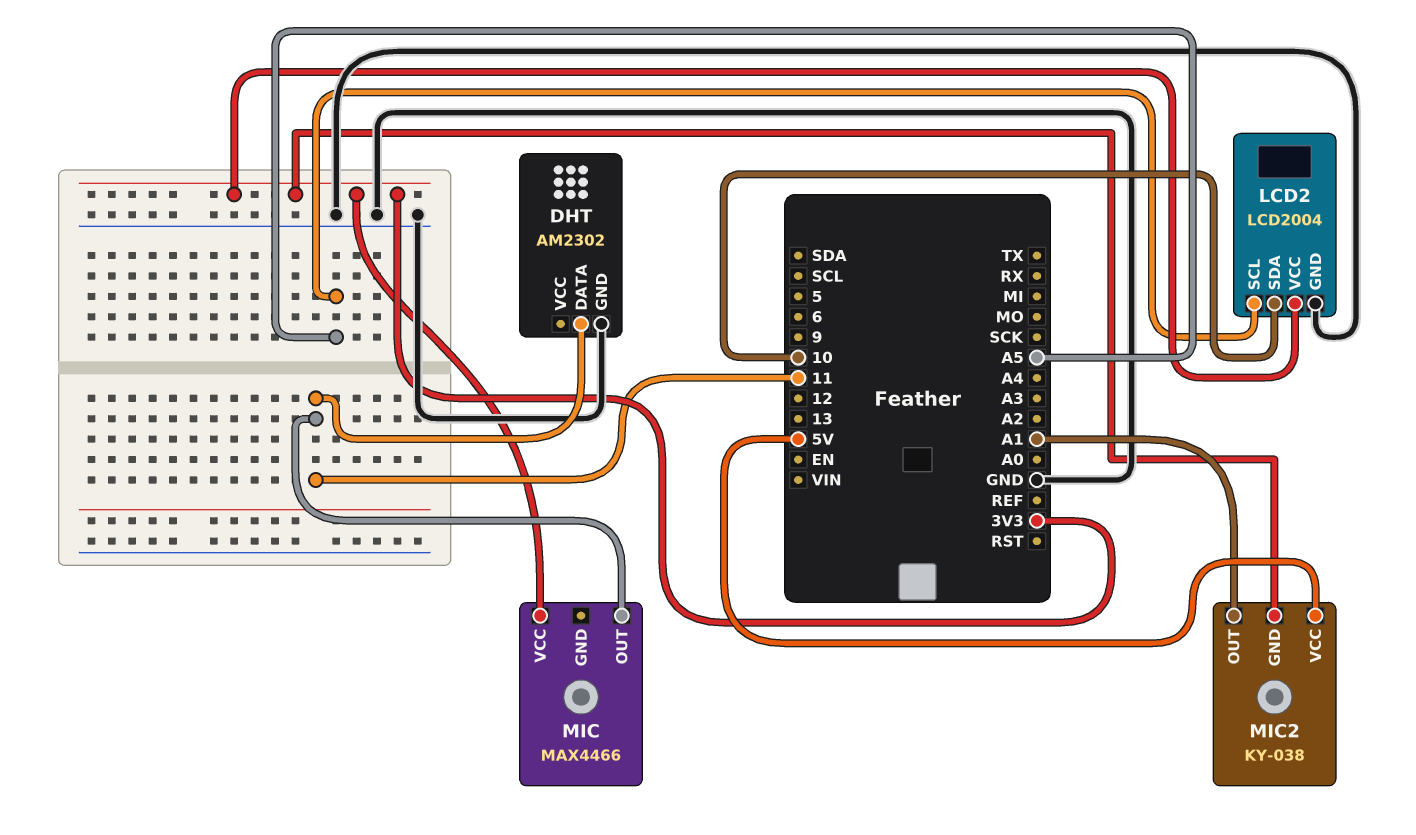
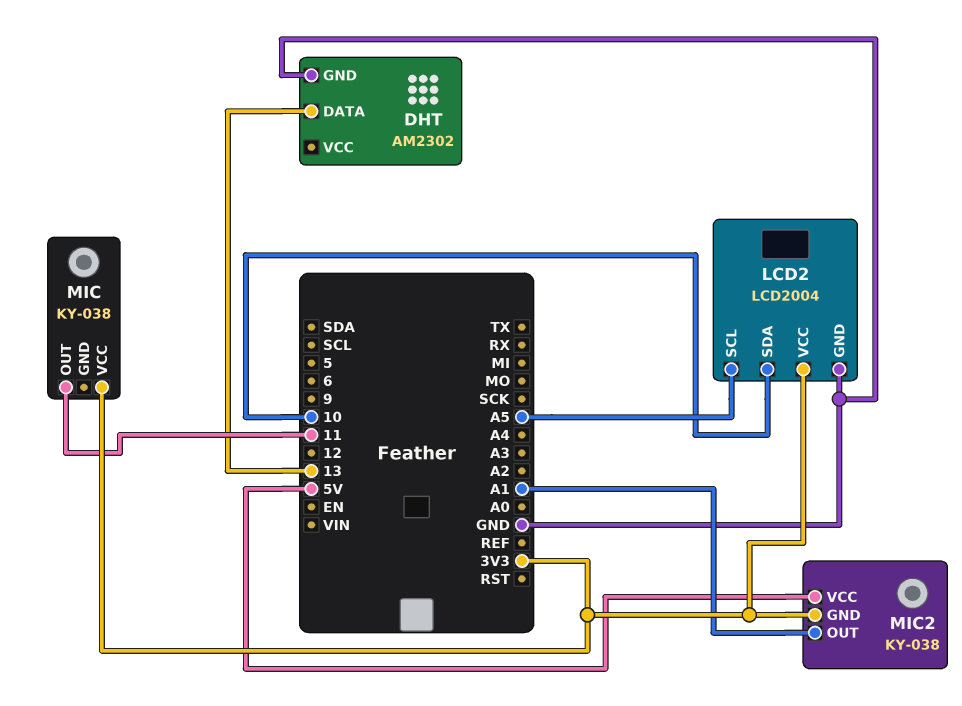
DHT pin DATA: 11 -> 13
MIC: MAX4466 -> KY-038

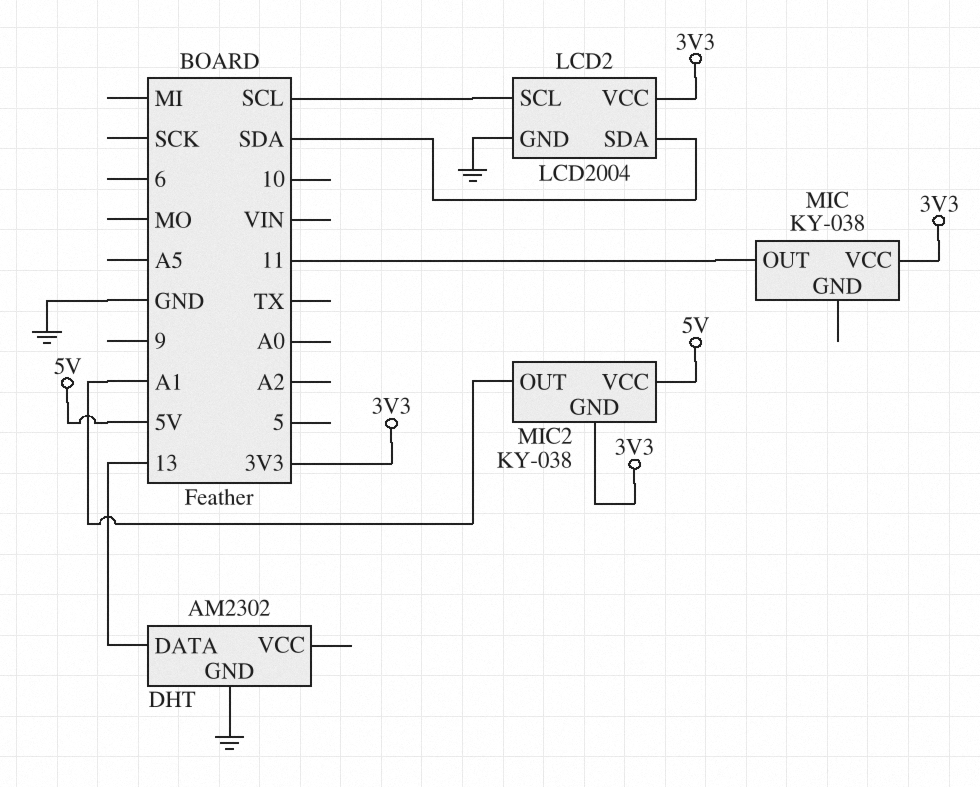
LCD2 pin SCL: A5 -> SCL
LCD2 pin SDA: 10 -> SDA

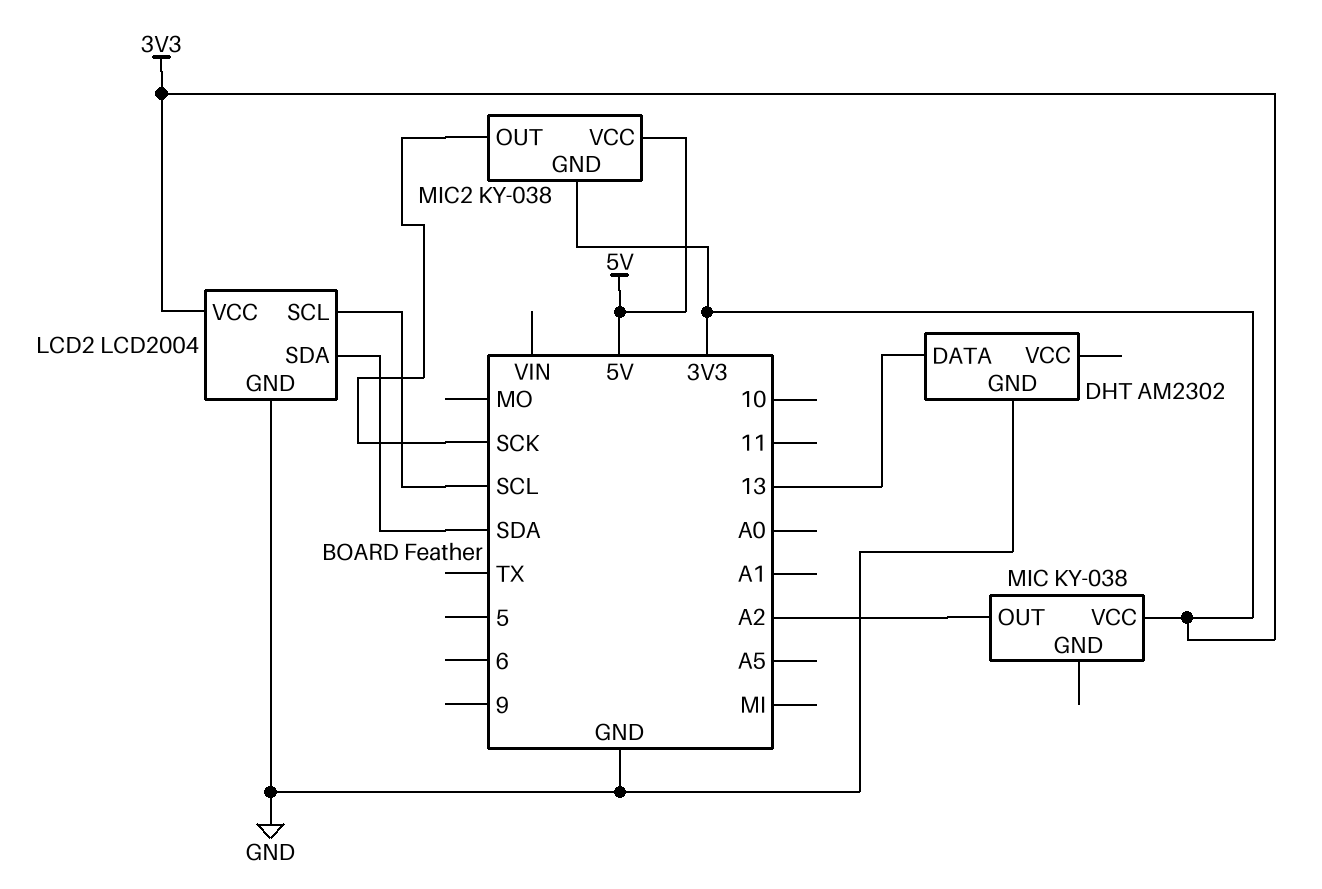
MIC pin OUT: 11 -> A2
MIC2 pin OUT: A1 -> SCK

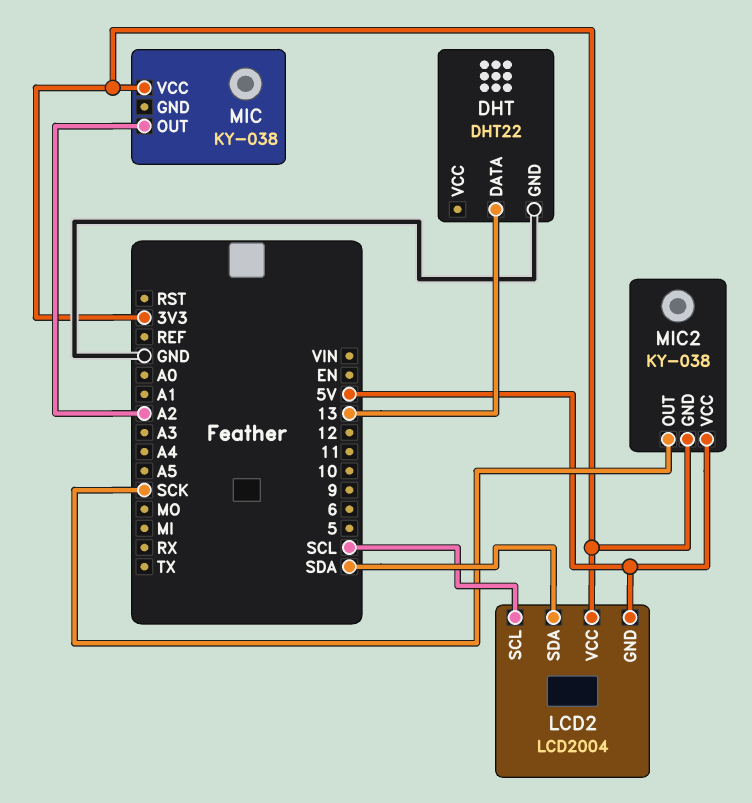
DHT: AM2302 -> DHT22
LCD2 pin GND: GND -> 5V

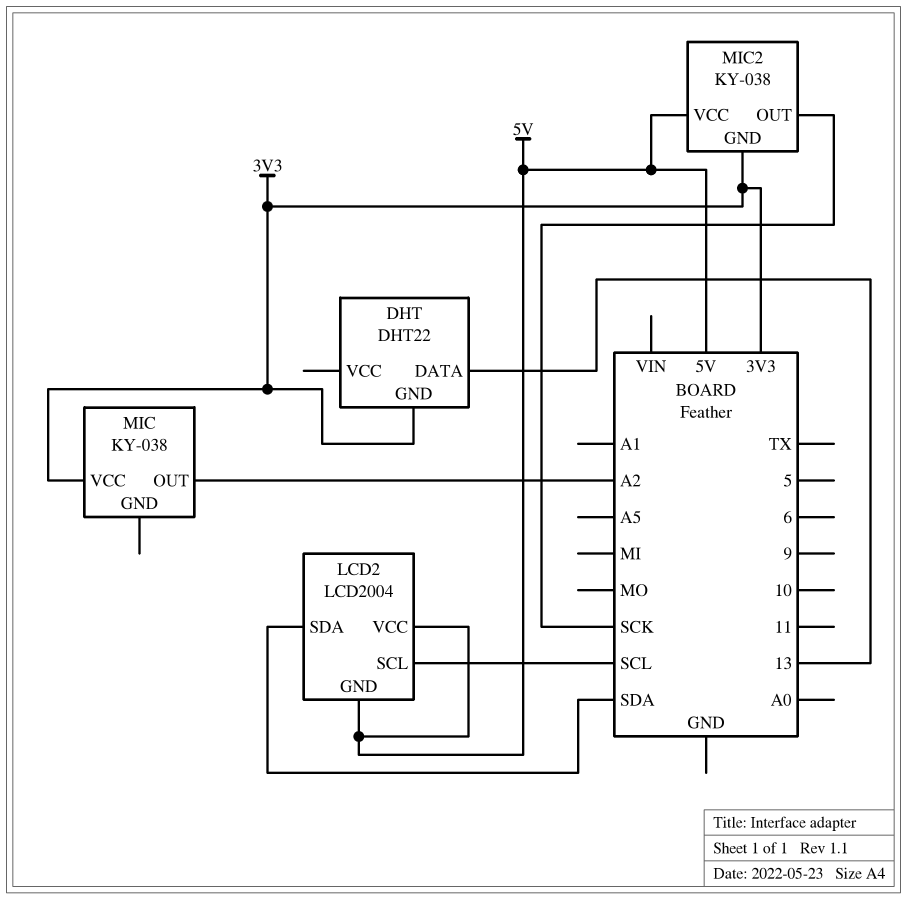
DHT pin GND: GND -> 3V3
LCD2 pin VCC: 3V3 -> 5V

